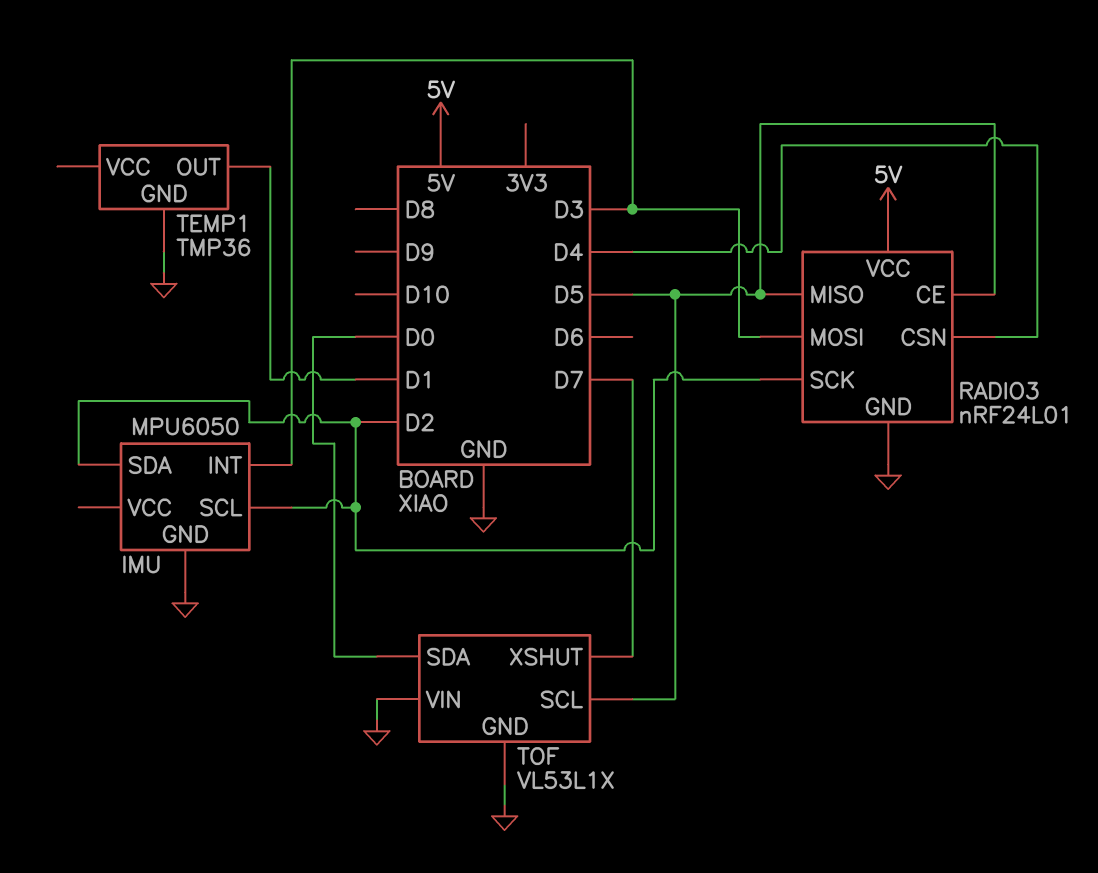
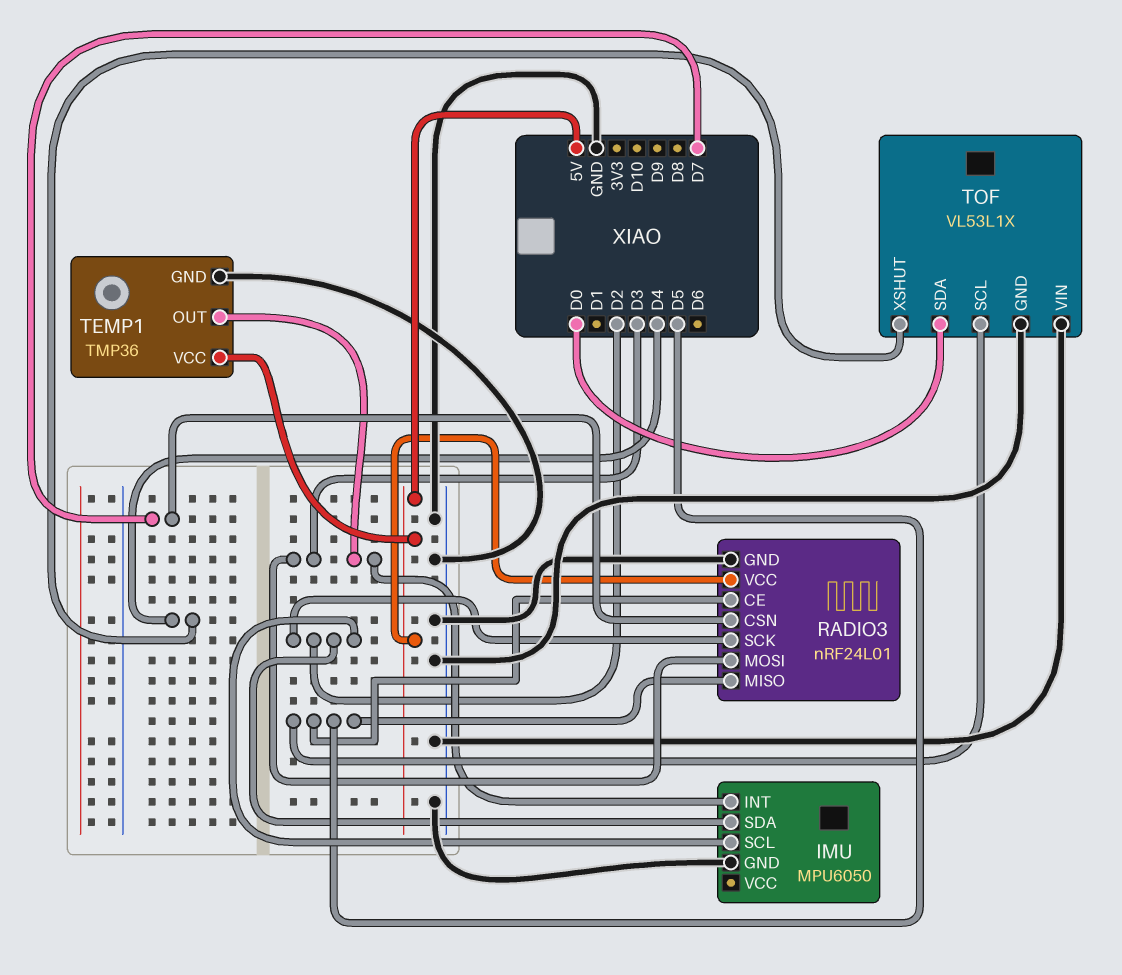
RADIO3 pin CSN: D4 -> D7
TEMP1 pin OUT: D1 -> D3
TEMP1 pin VCC: none -> 5V
TOF pin XSHUT: D7 -> D4

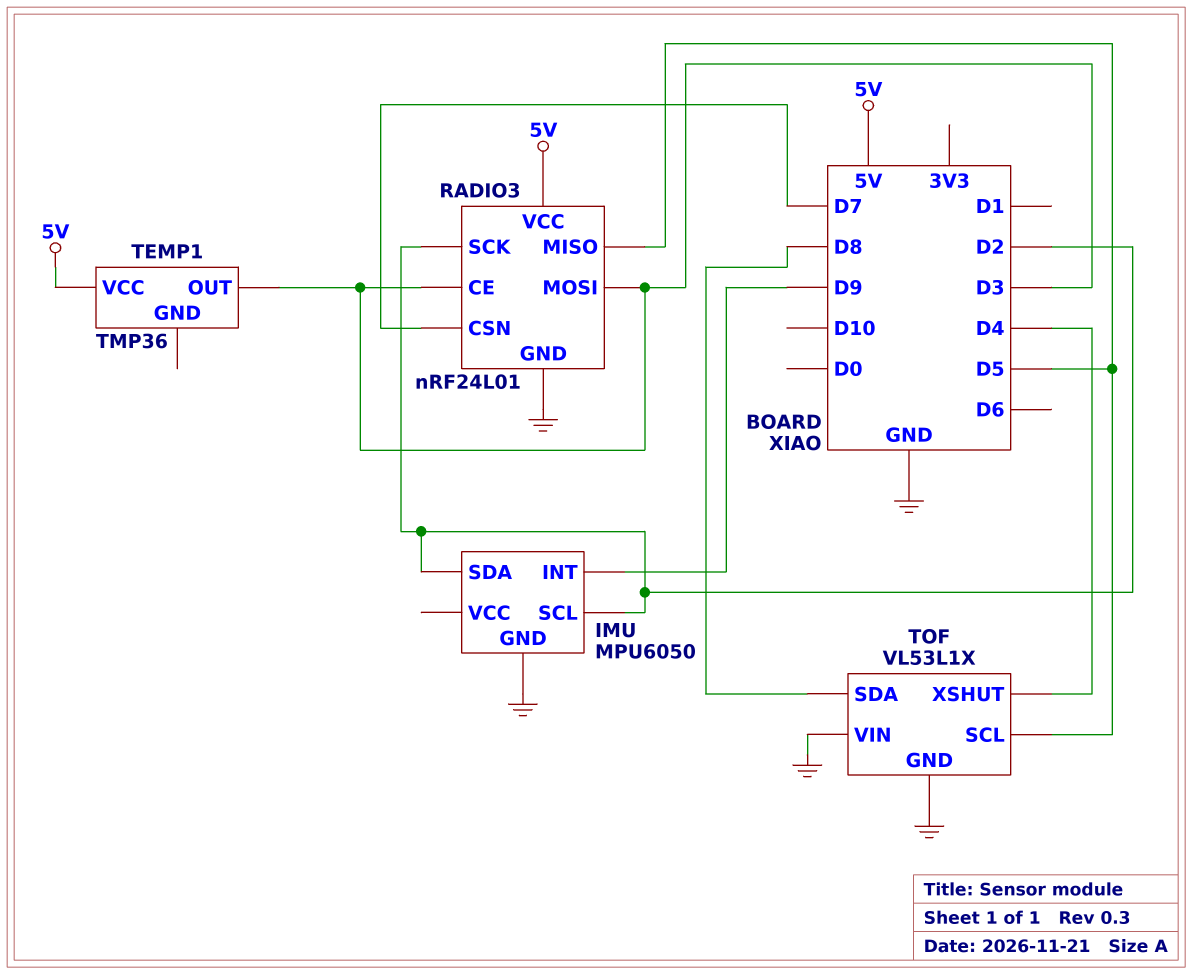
IMU pin INT: D3 -> D9
RADIO3 pin CE: D5 -> D3
TEMP1 pin GND: GND -> none
TOF pin SDA: D0 -> D8

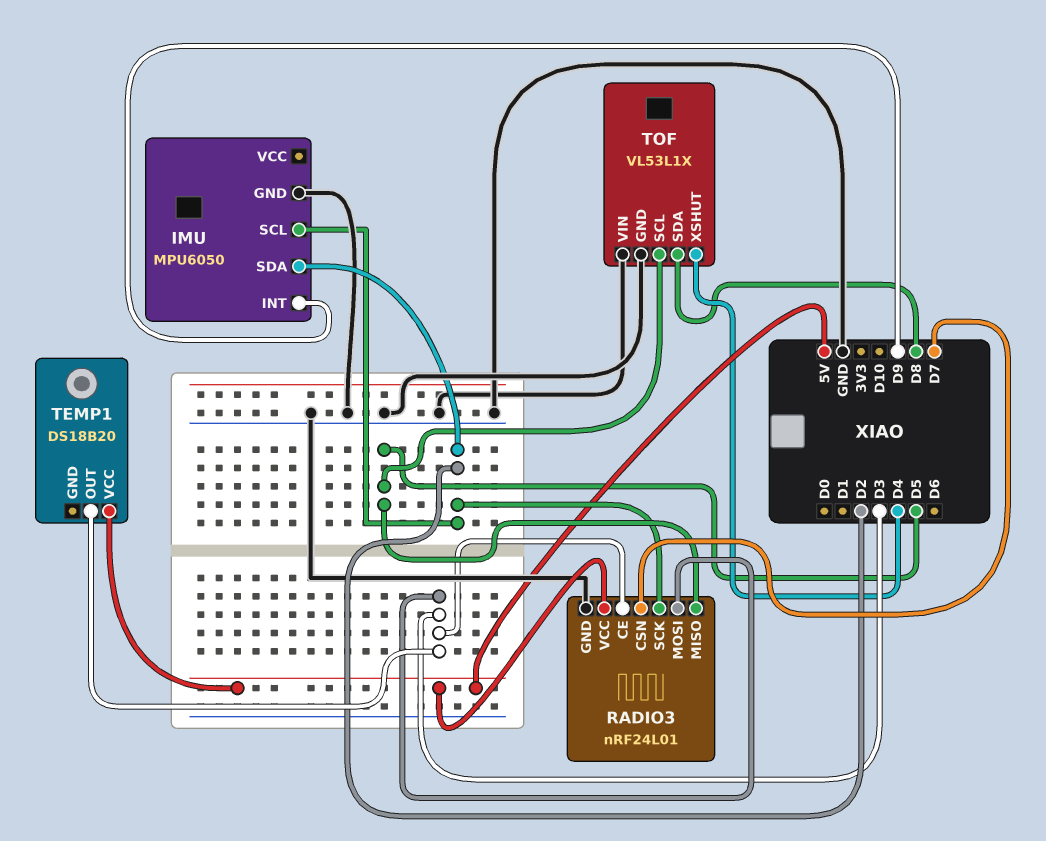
TEMP1: TMP36 -> DS18B20

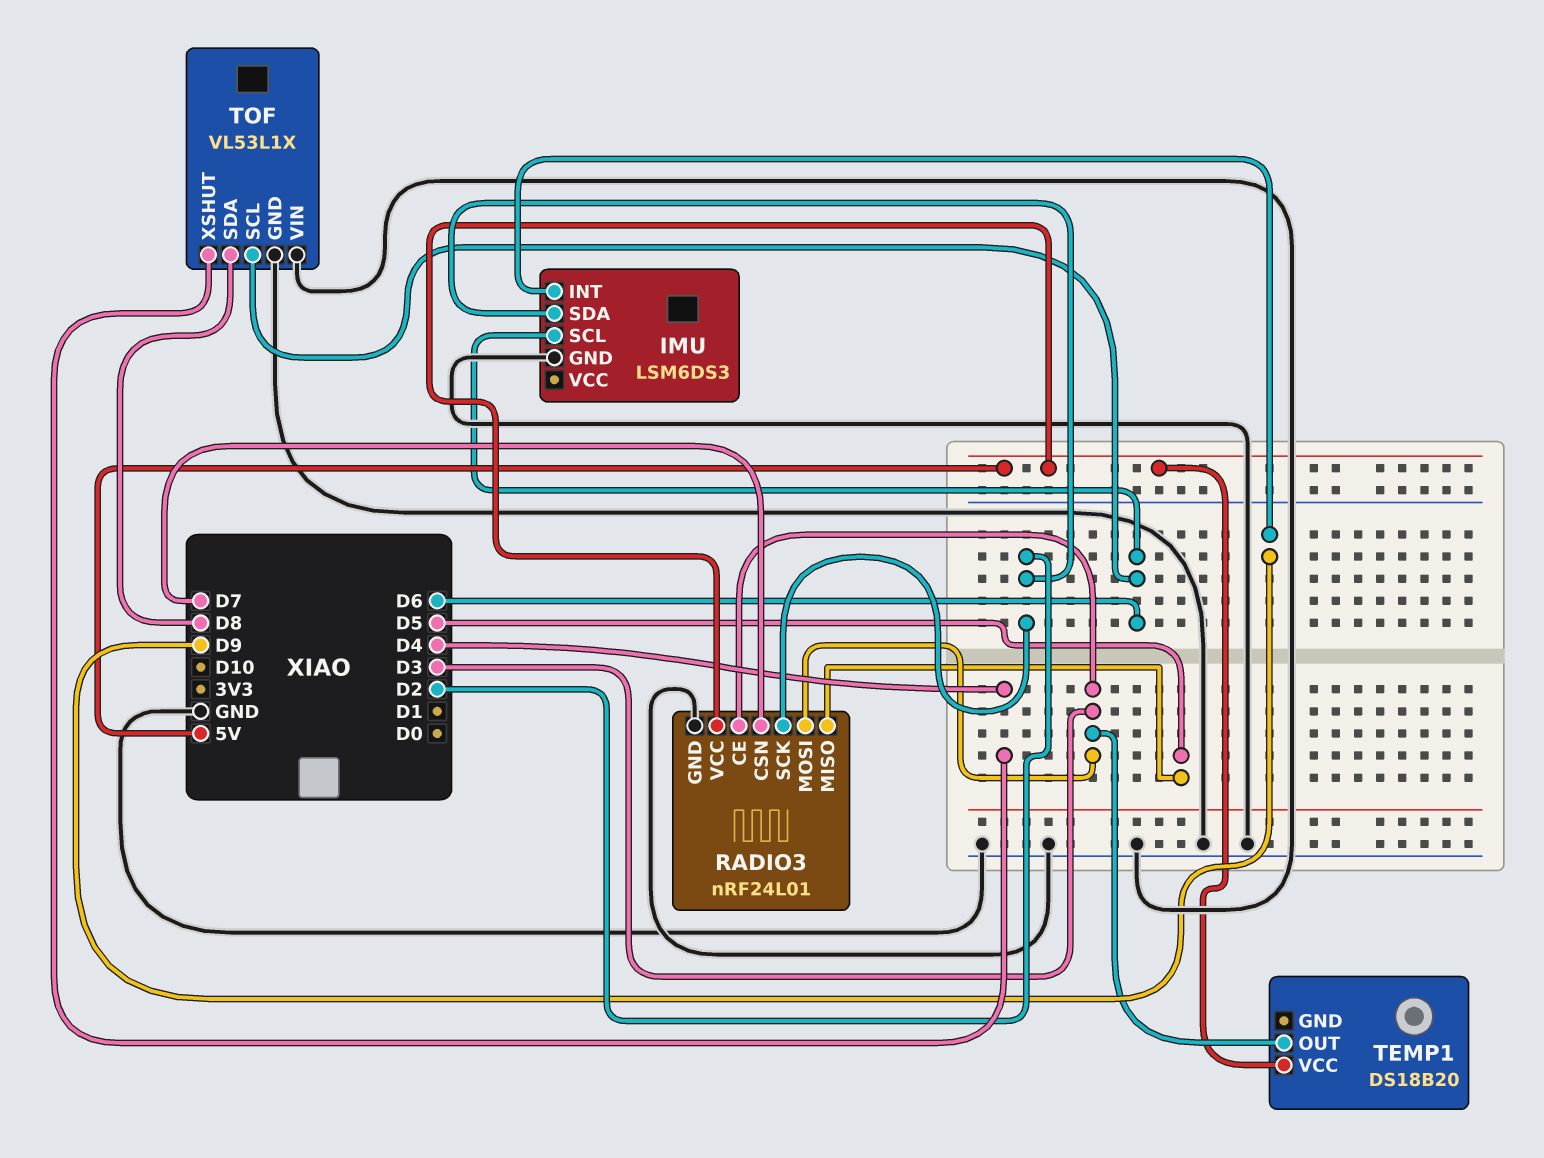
IMU: MPU6050 -> LSM6DS3
IMU pin SCL: D2 -> D6
TOF pin SCL: D5 -> D6

